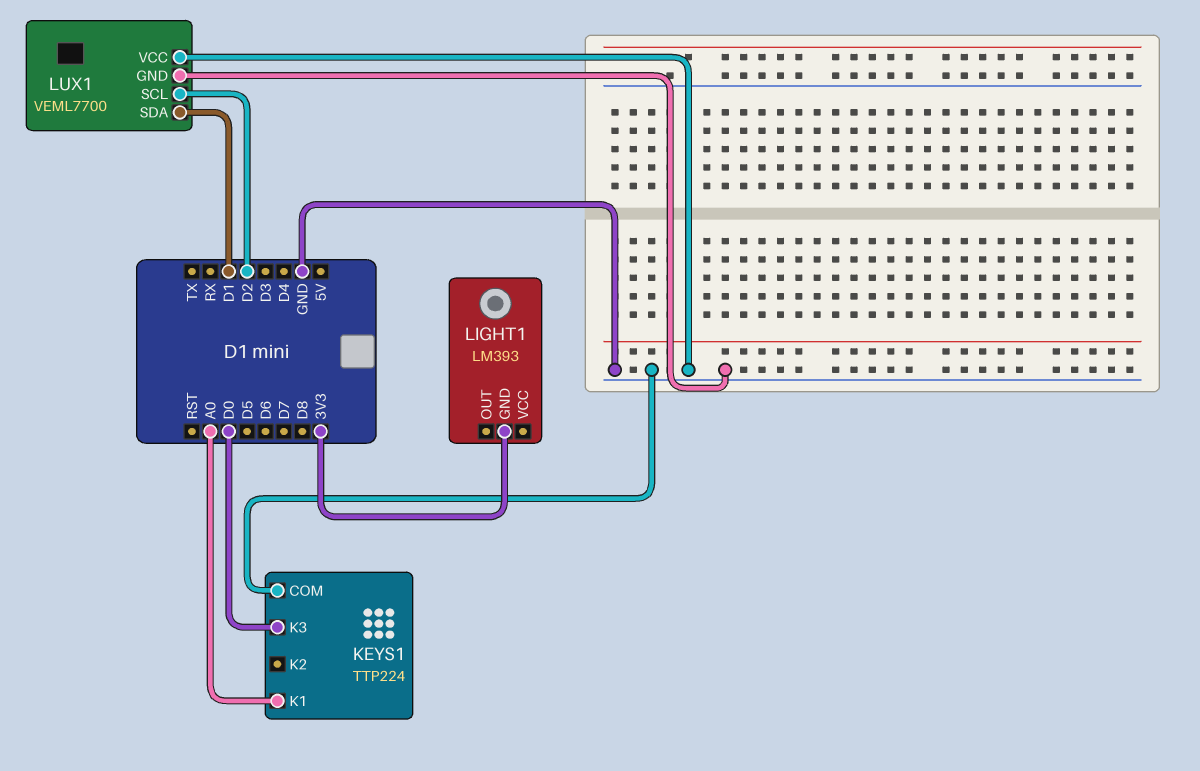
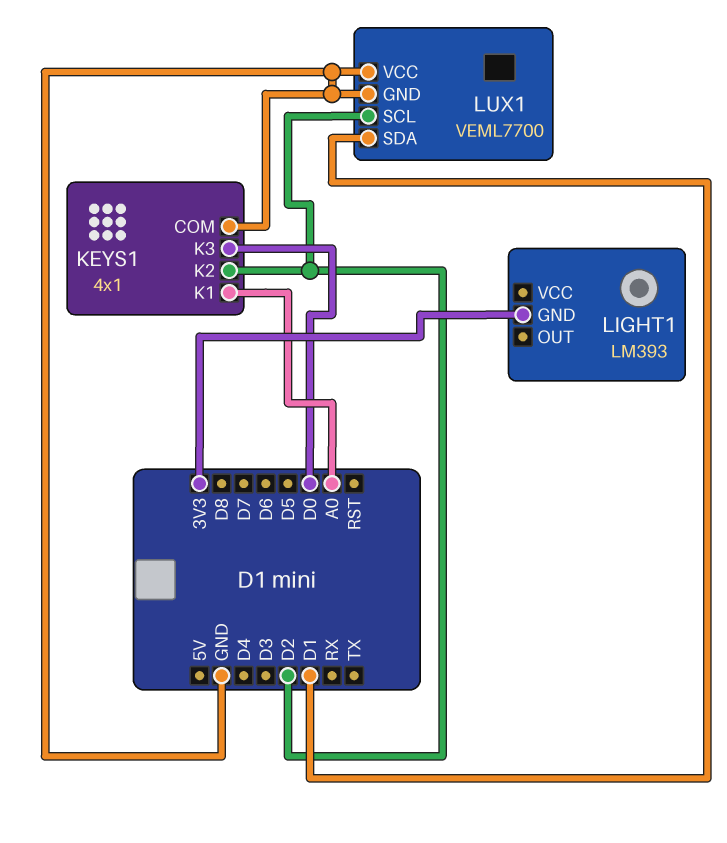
KEYS1: TTP224 -> 4x1
KEYS1 pin K2: none -> D2

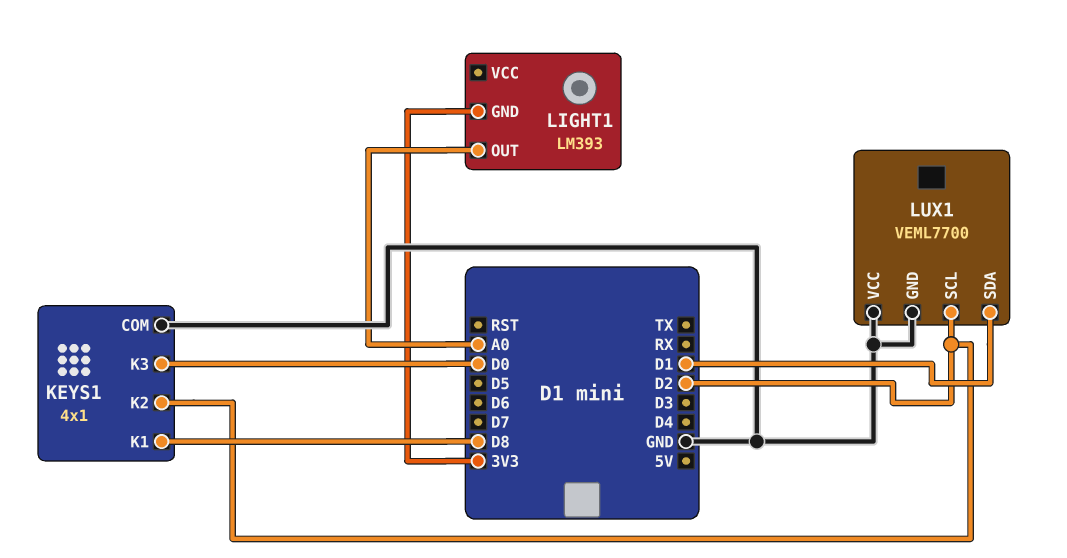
KEYS1 pin K1: A0 -> D8
LIGHT1 pin OUT: none -> A0

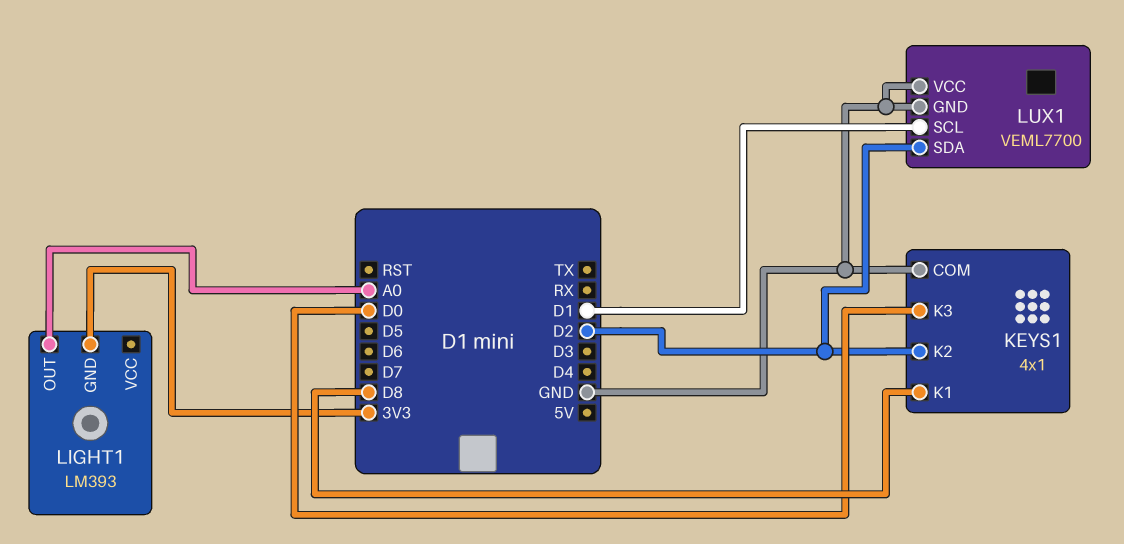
LUX1 pin SCL: D2 -> D1
LUX1 pin SDA: D1 -> D2

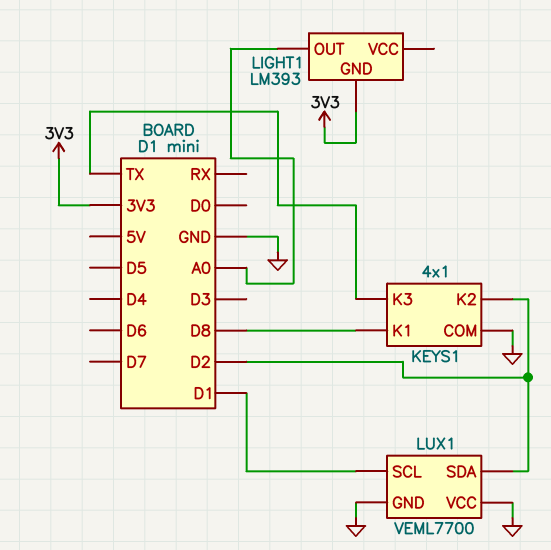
KEYS1 pin K3: D0 -> TX

